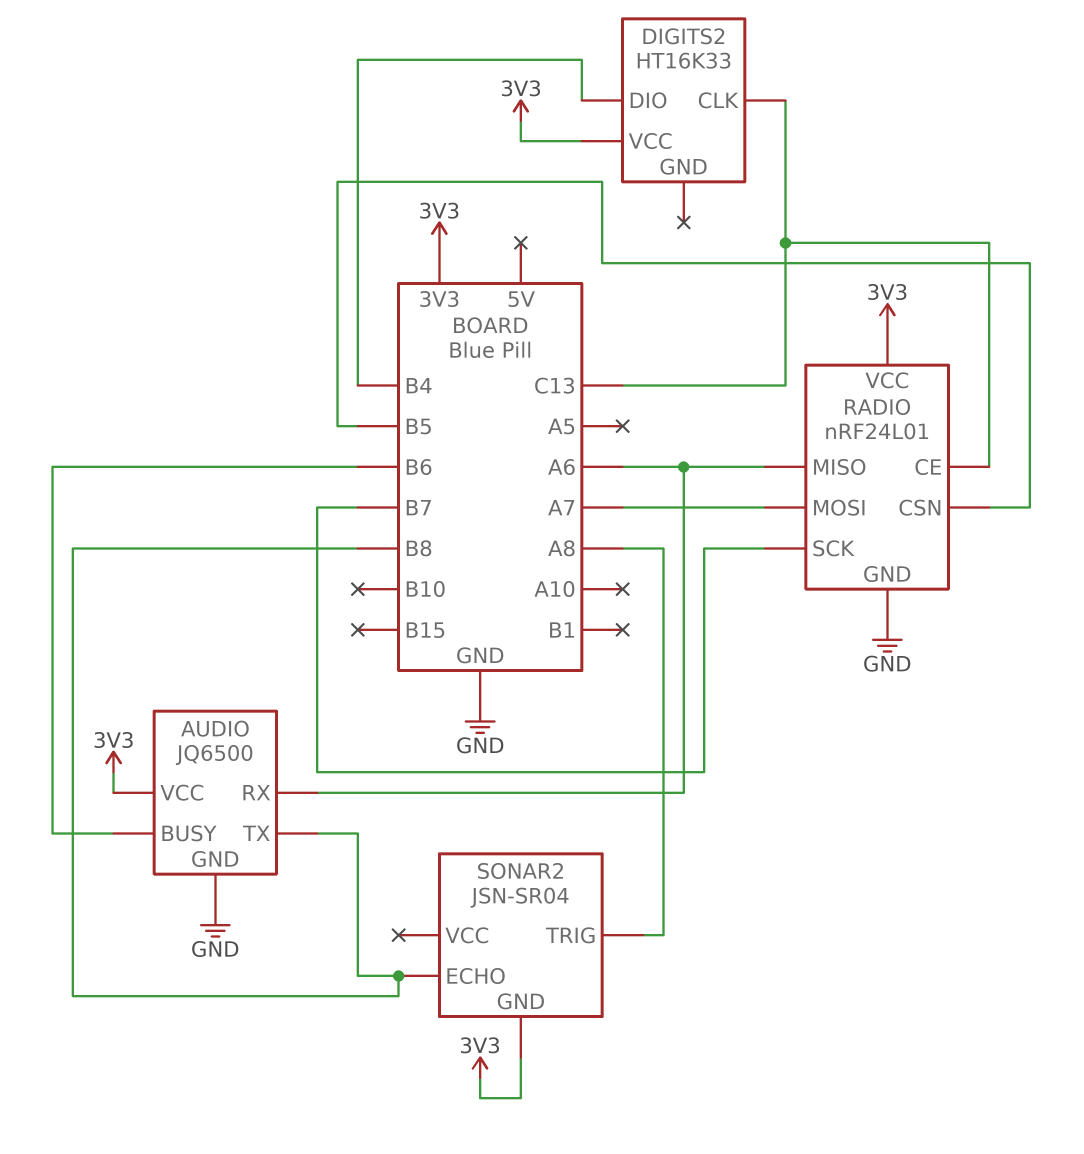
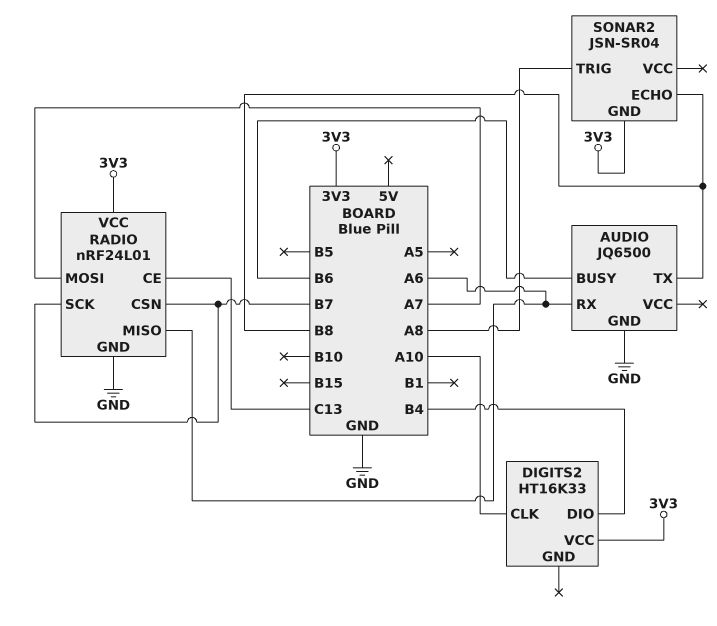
AUDIO pin VCC: 3V3 -> none
DIGITS2 pin CLK: C13 -> A10
RADIO pin CSN: B5 -> B7

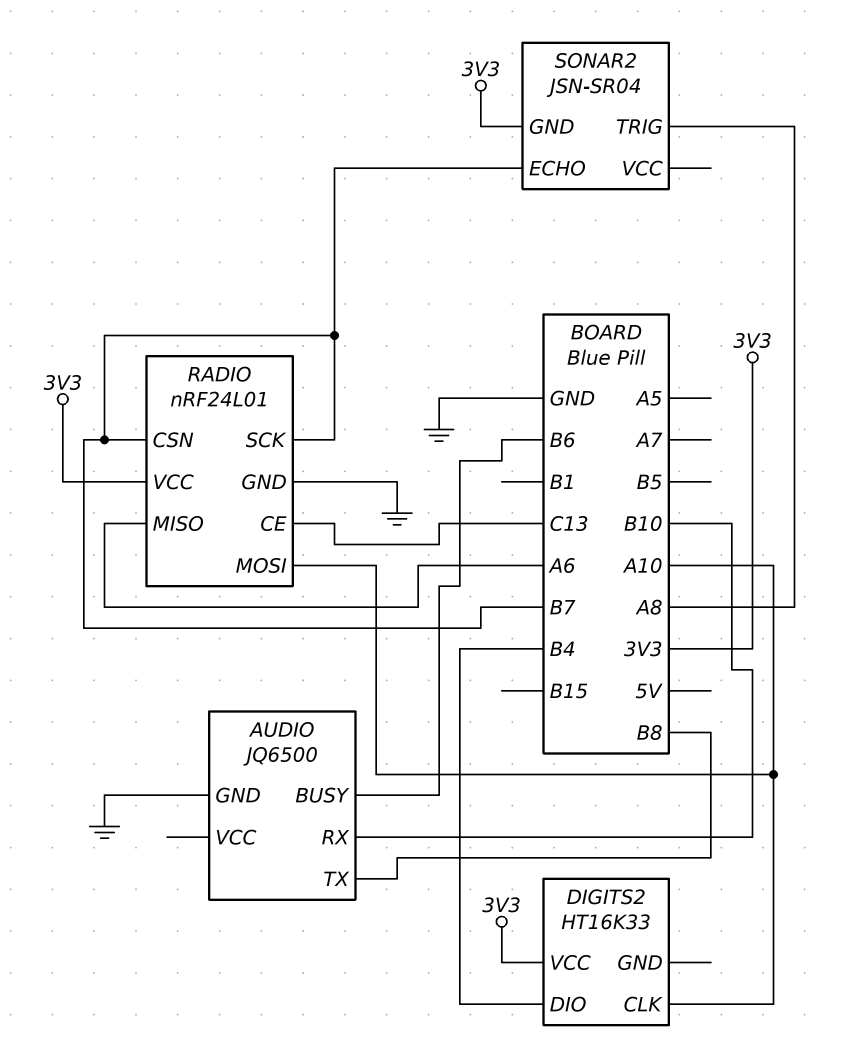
AUDIO pin RX: A6 -> B10
RADIO pin MOSI: A7 -> A10
SONAR2 pin ECHO: B8 -> B7

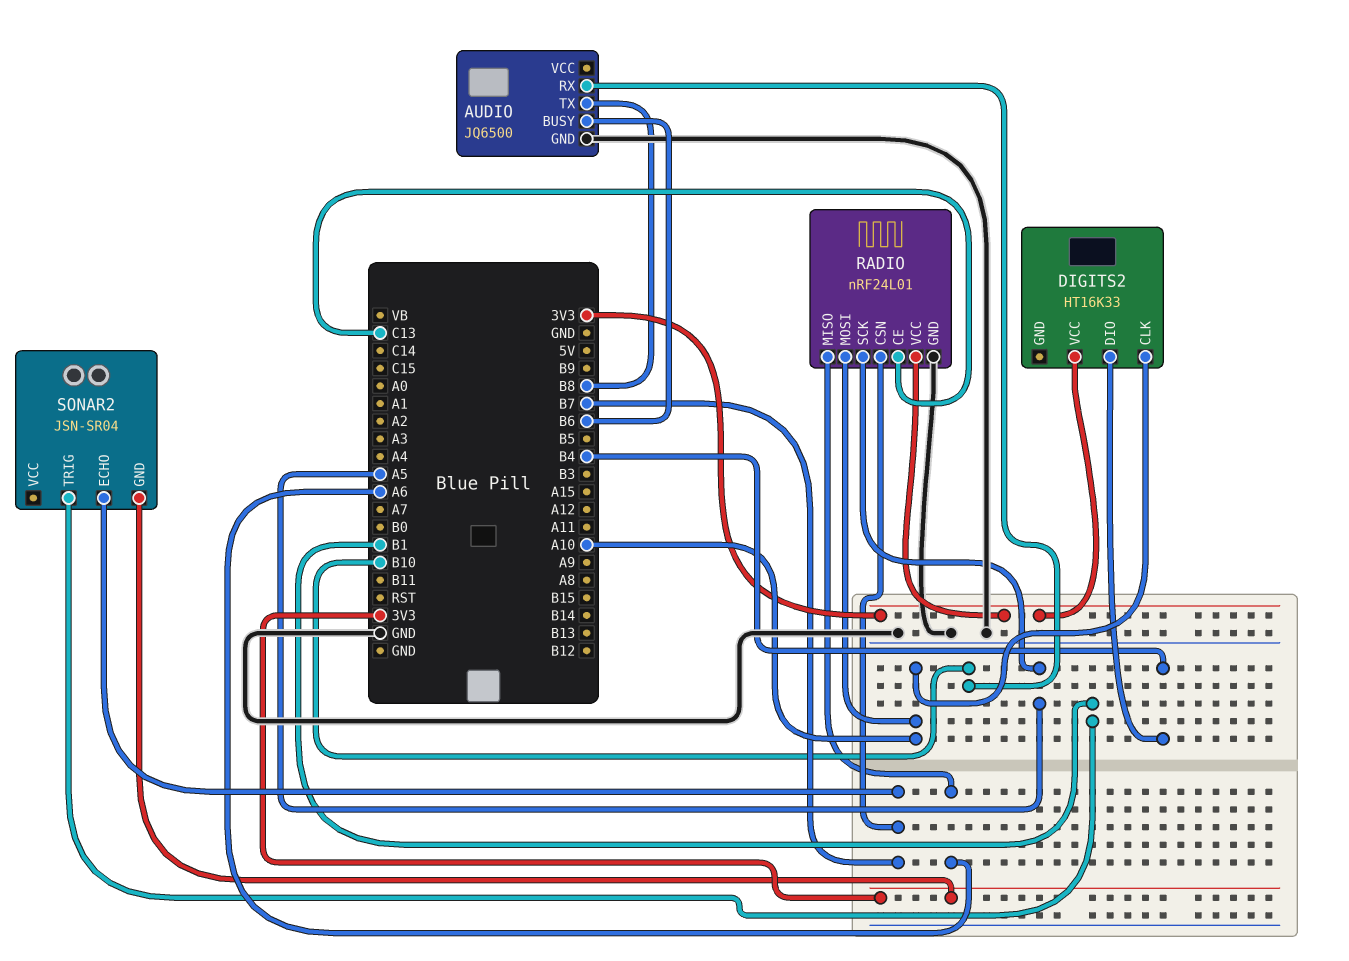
RADIO pin SCK: B7 -> A5
SONAR2 pin TRIG: A8 -> B1

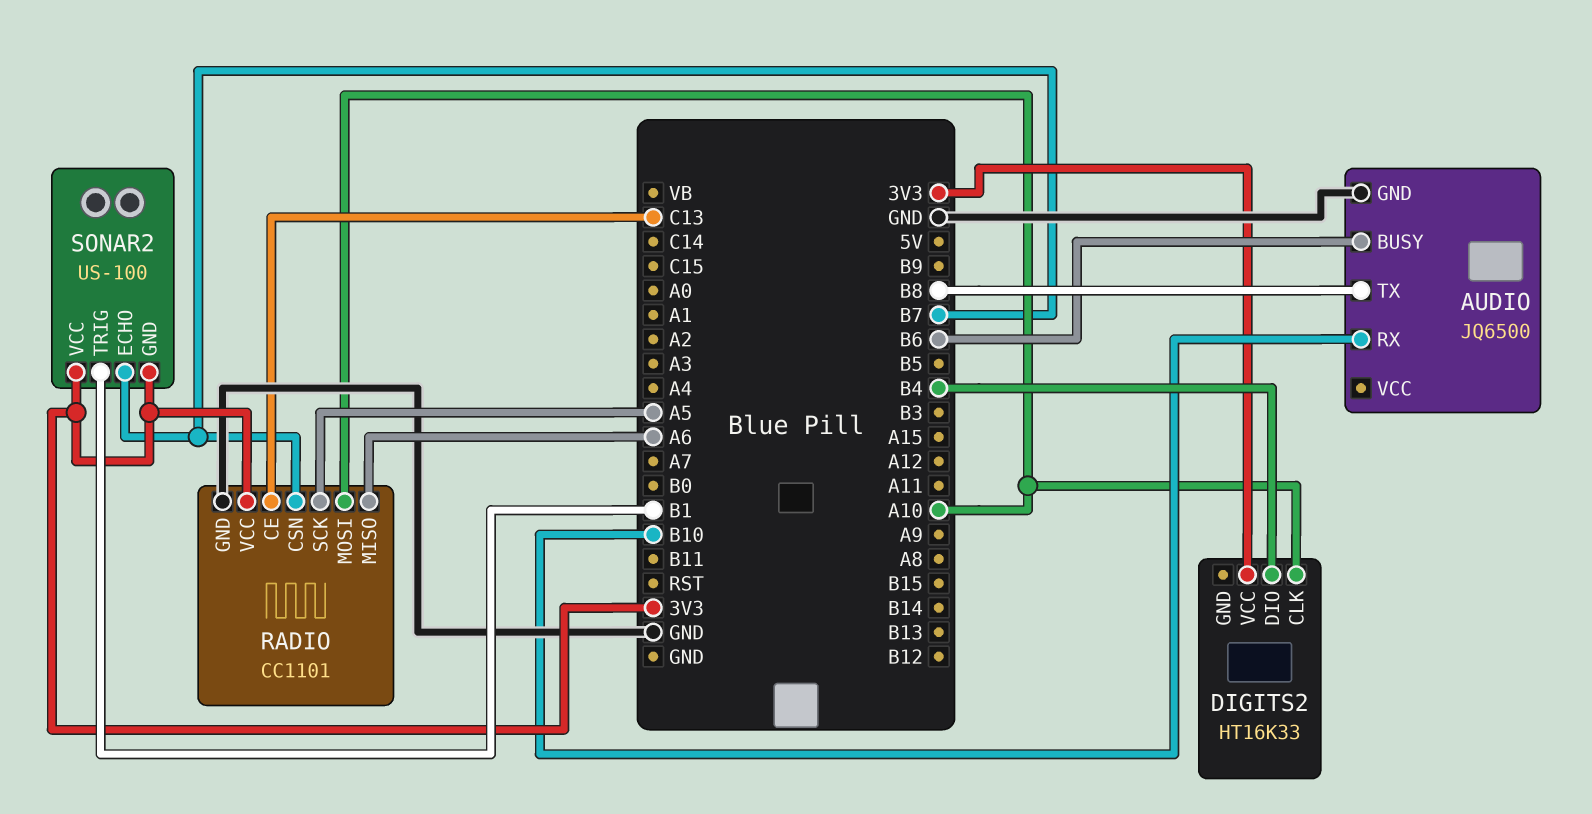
RADIO: nRF24L01 -> CC1101
SONAR2: JSN-SR04 -> US-100
SONAR2 pin VCC: none -> 3V3

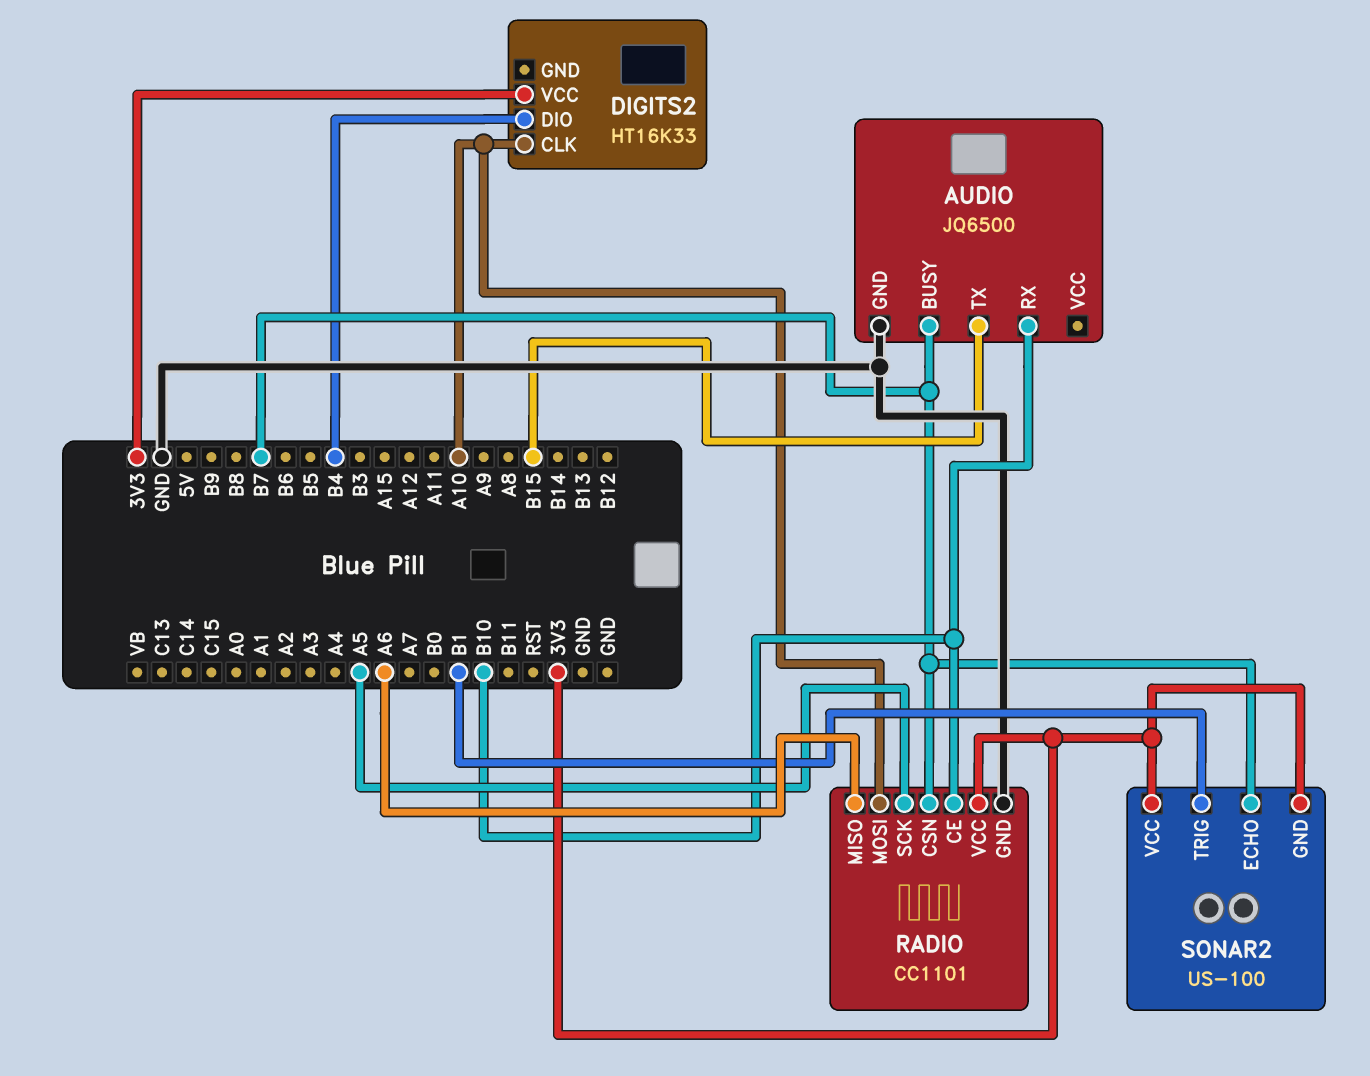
AUDIO pin BUSY: B6 -> B7
AUDIO pin TX: B8 -> B15
RADIO pin CE: C13 -> B10

